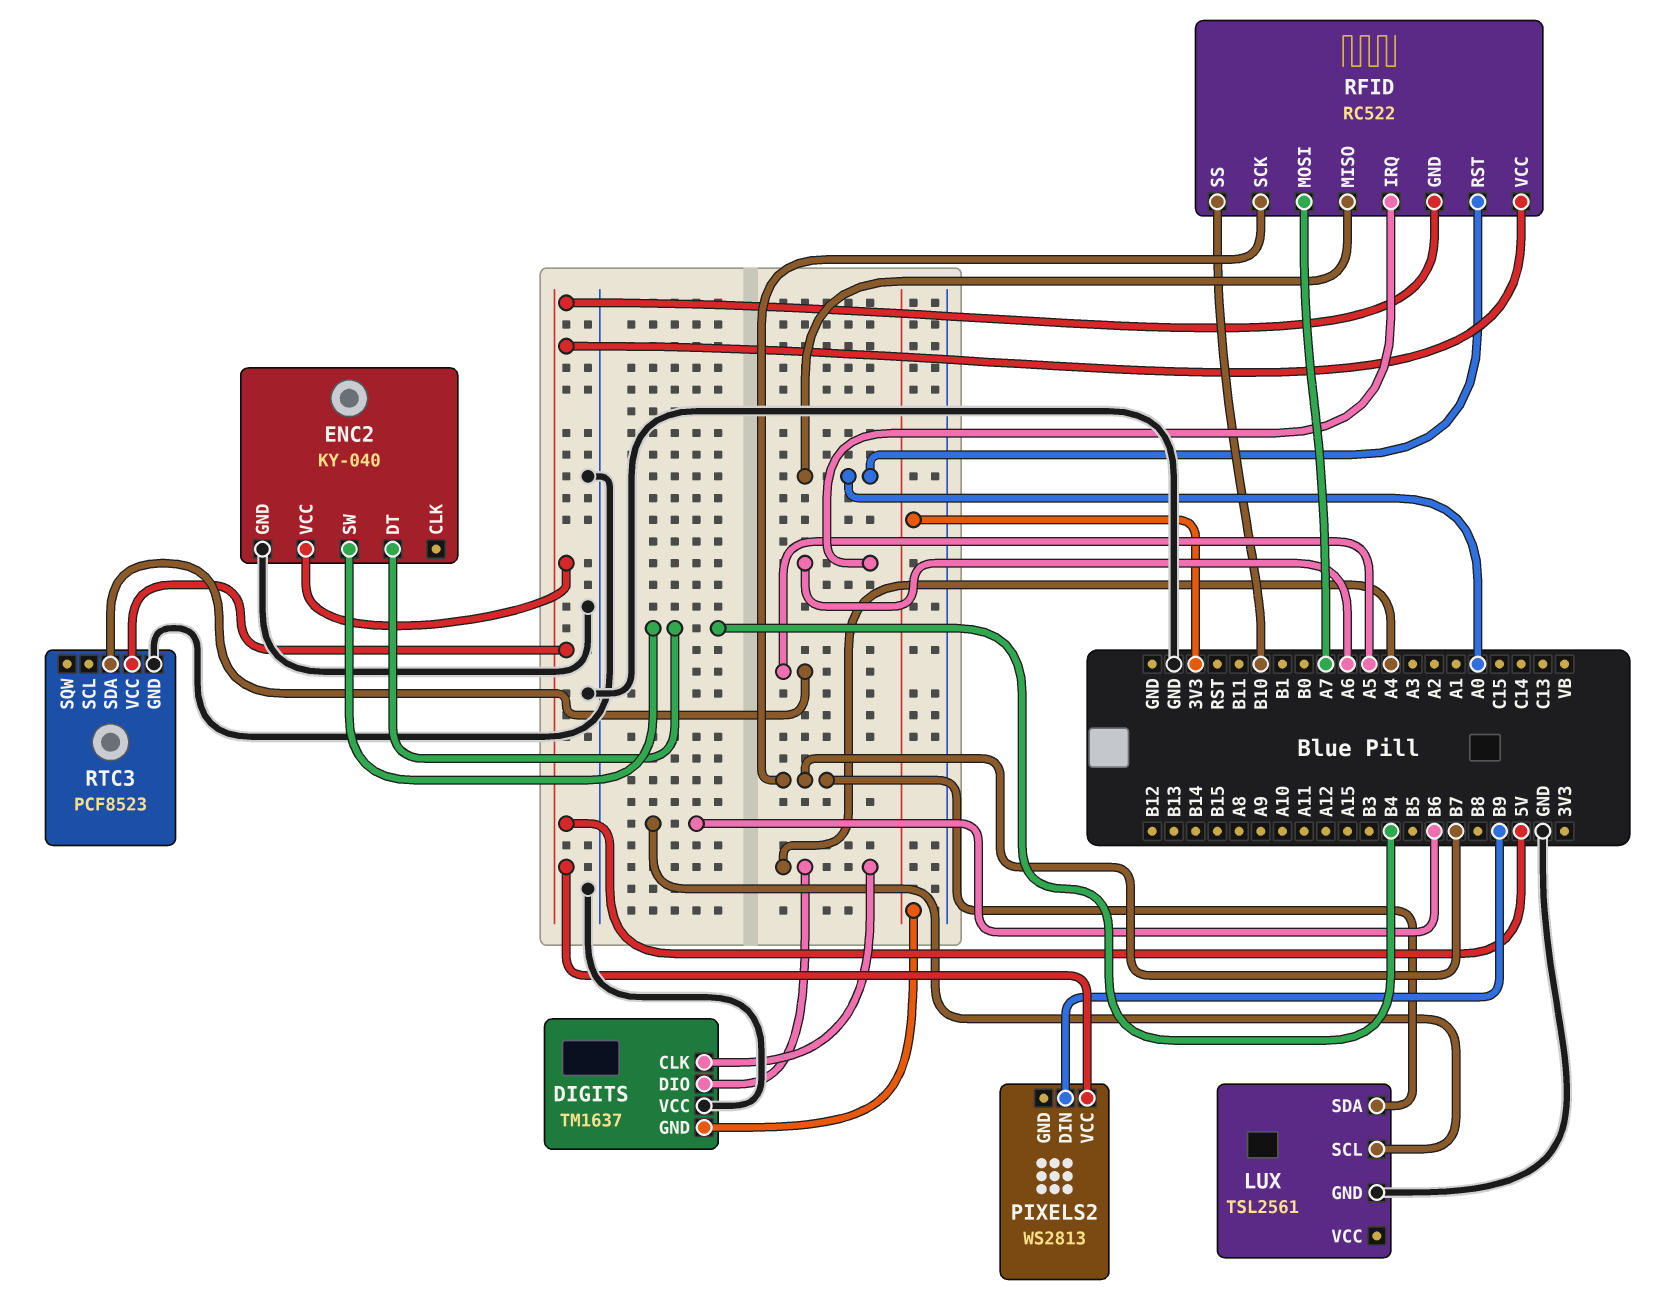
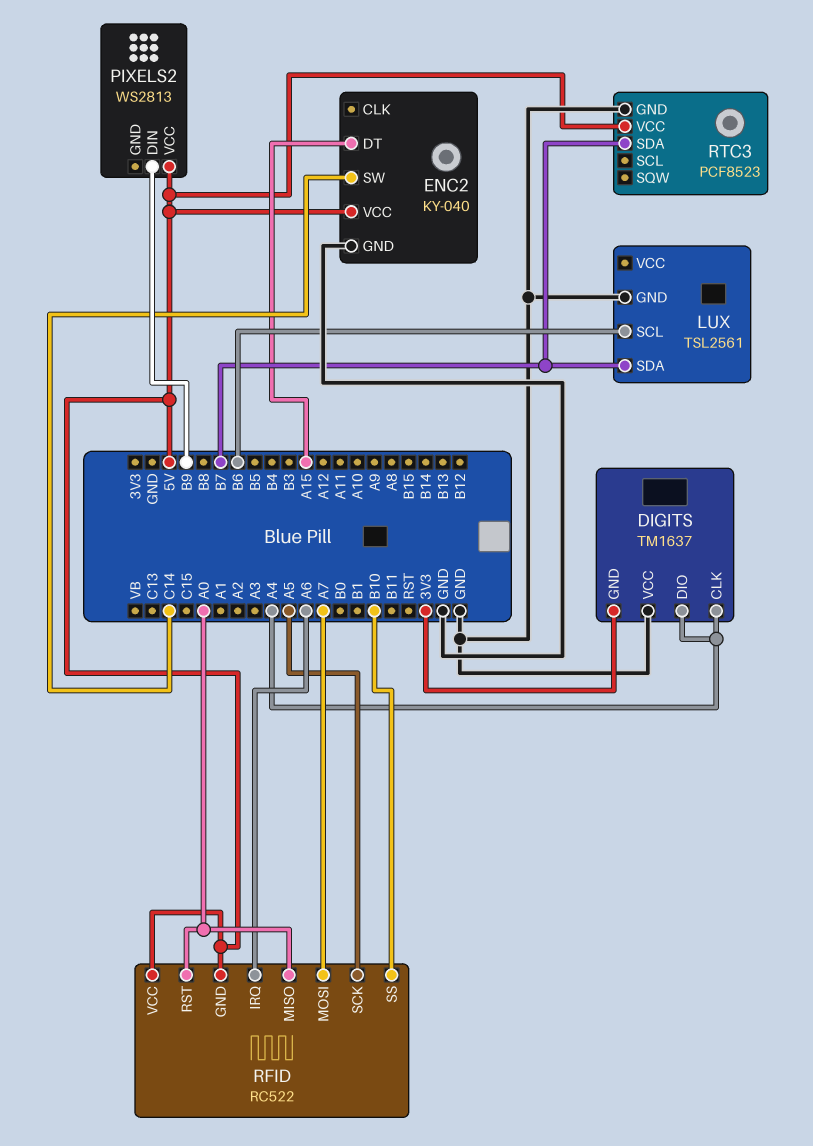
ENC2 pin DT: B4 -> A15
ENC2 pin SW: B4 -> C14
RFID pin SCK: B7 -> A5
RTC3 pin SDA: A5 -> B7

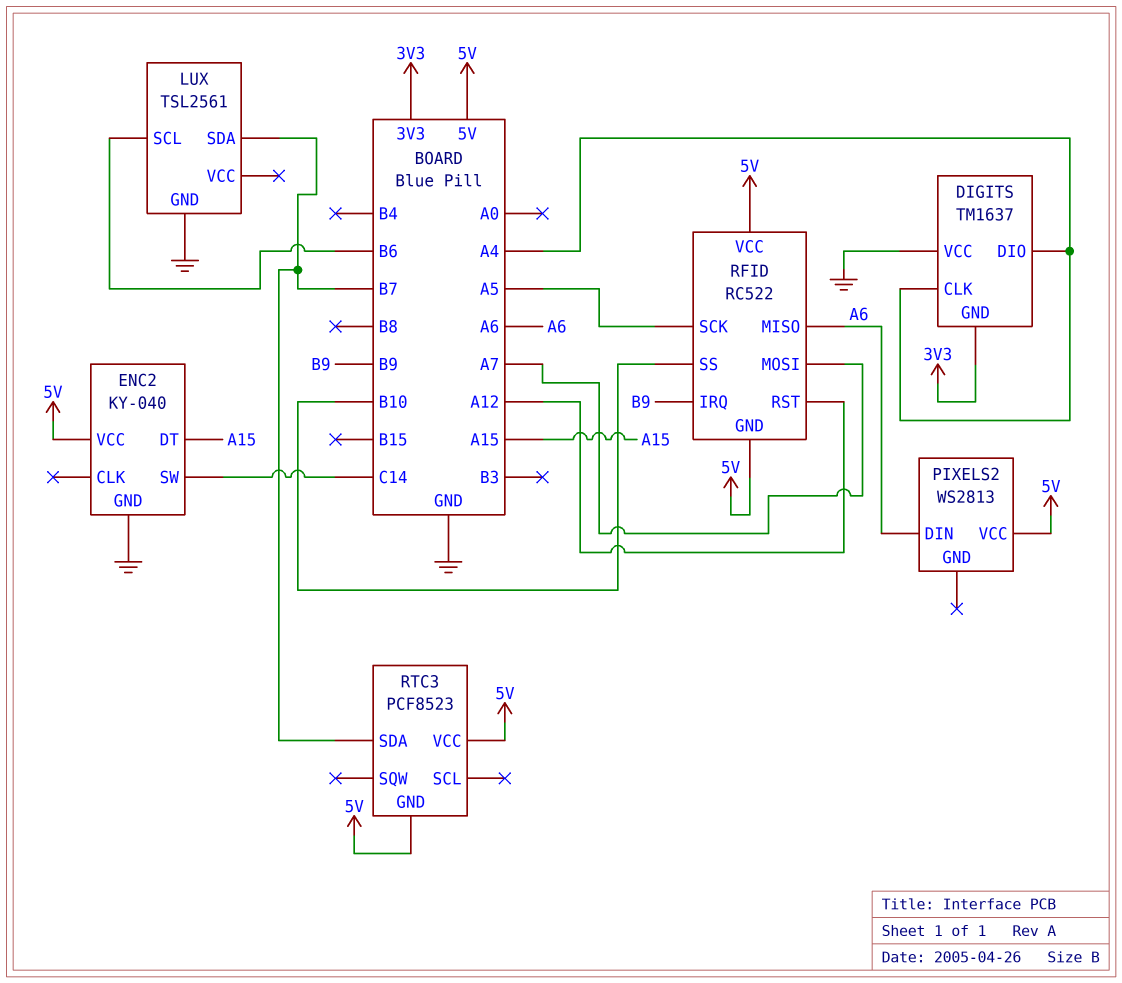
PIXELS2 pin DIN: B9 -> A6
RFID pin IRQ: A6 -> B9
RFID pin MISO: A0 -> A6
RFID pin RST: A0 -> A12
RTC3 pin GND: GND -> 5V

